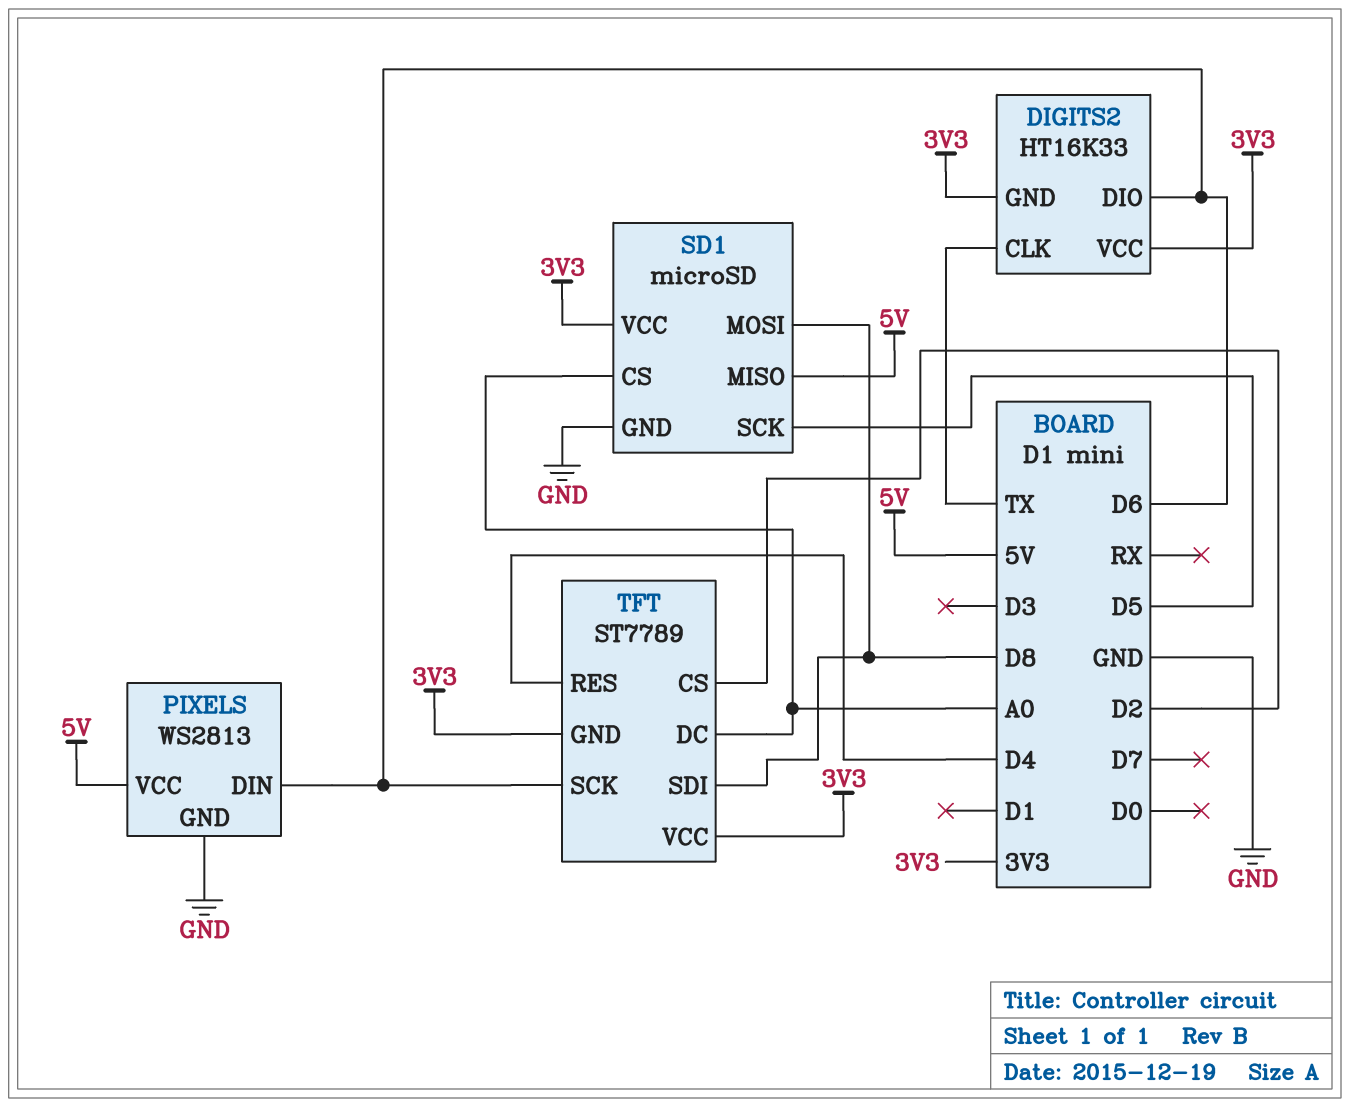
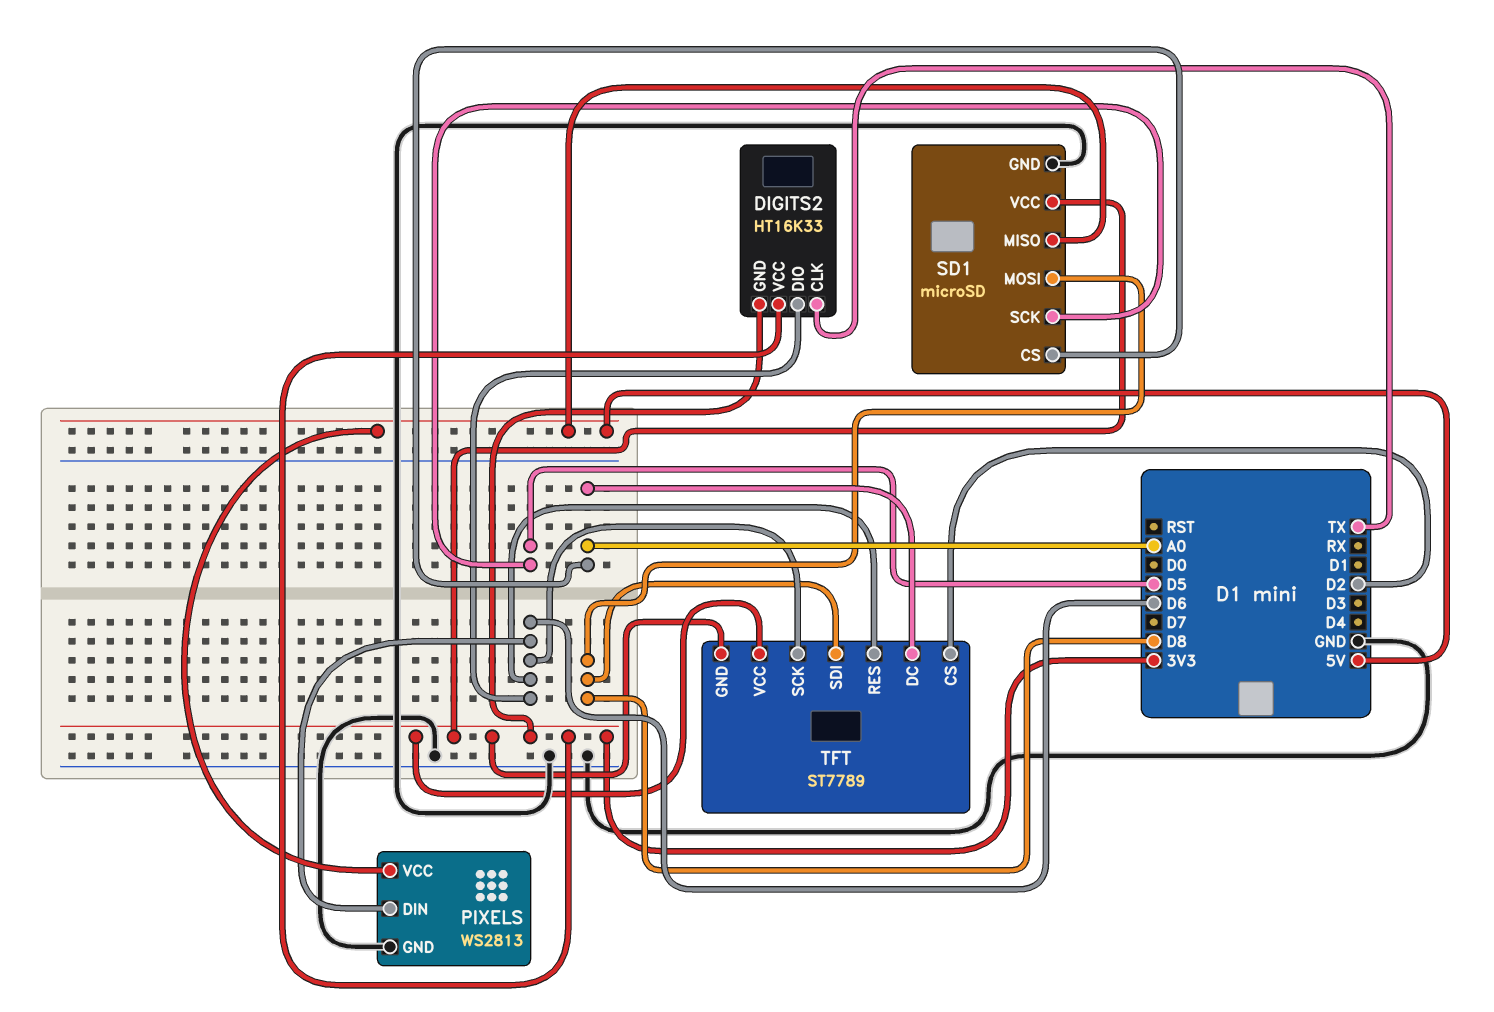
TFT pin RES: D4 -> D6

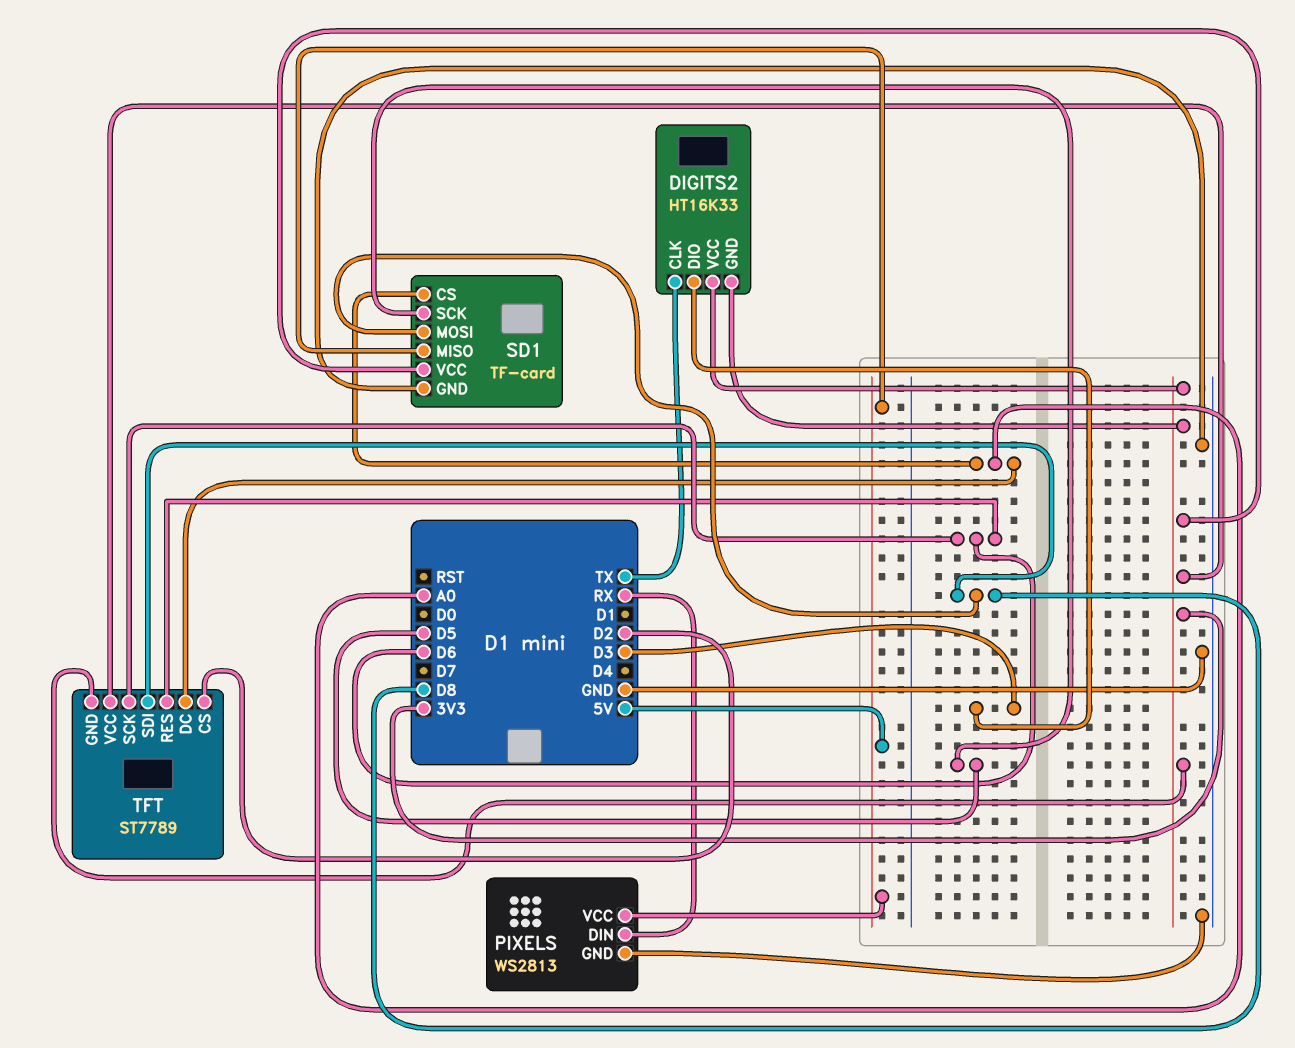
DIGITS2 pin DIO: D6 -> D3
PIXELS pin DIN: D6 -> RX
SD1: microSD -> TF-card

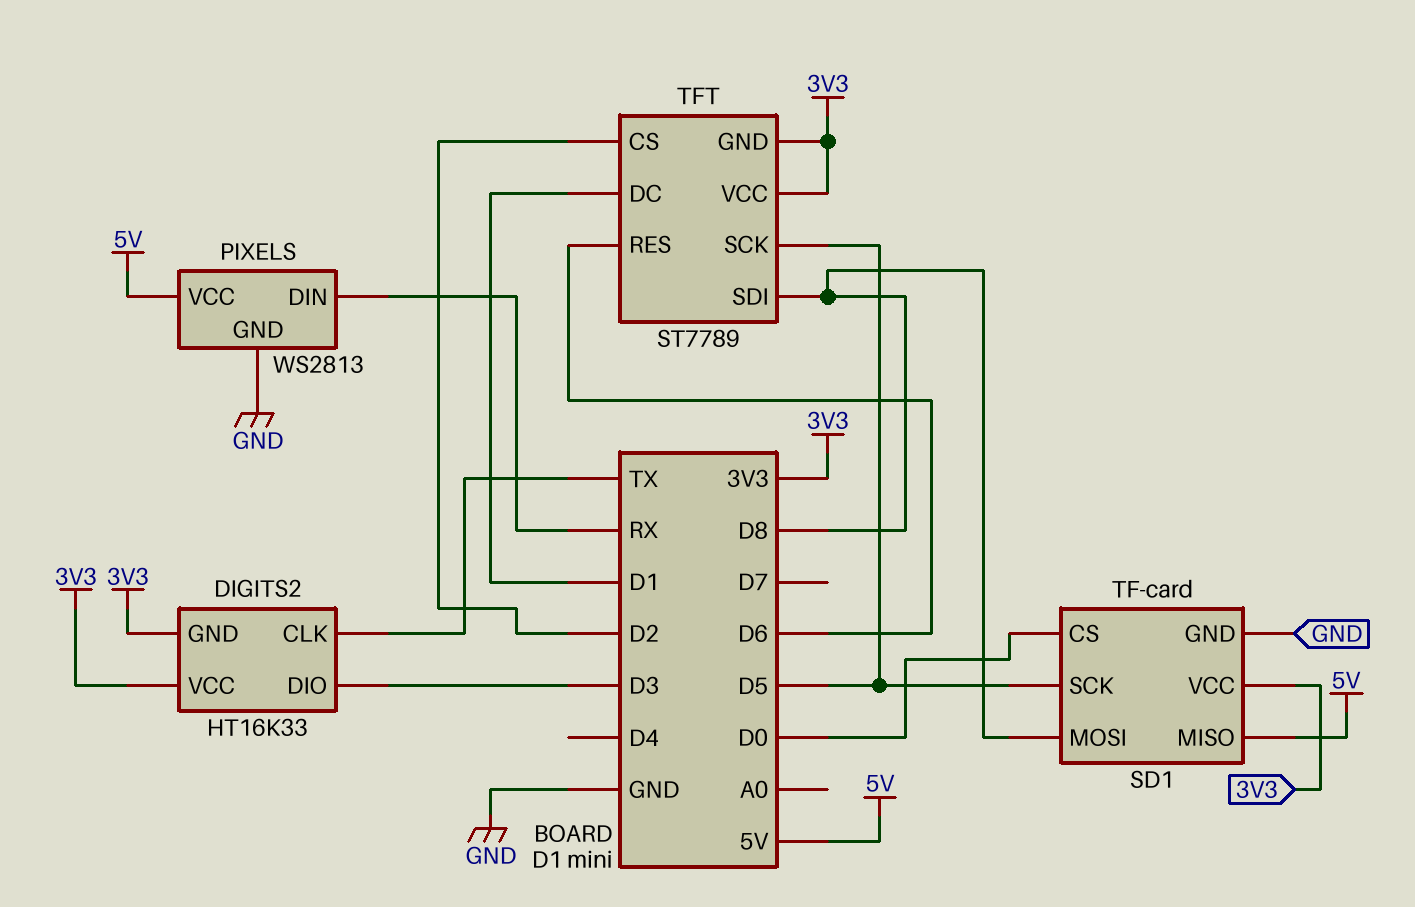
SD1 pin CS: A0 -> D0
TFT pin DC: A0 -> D1
TFT pin SCK: D6 -> D5

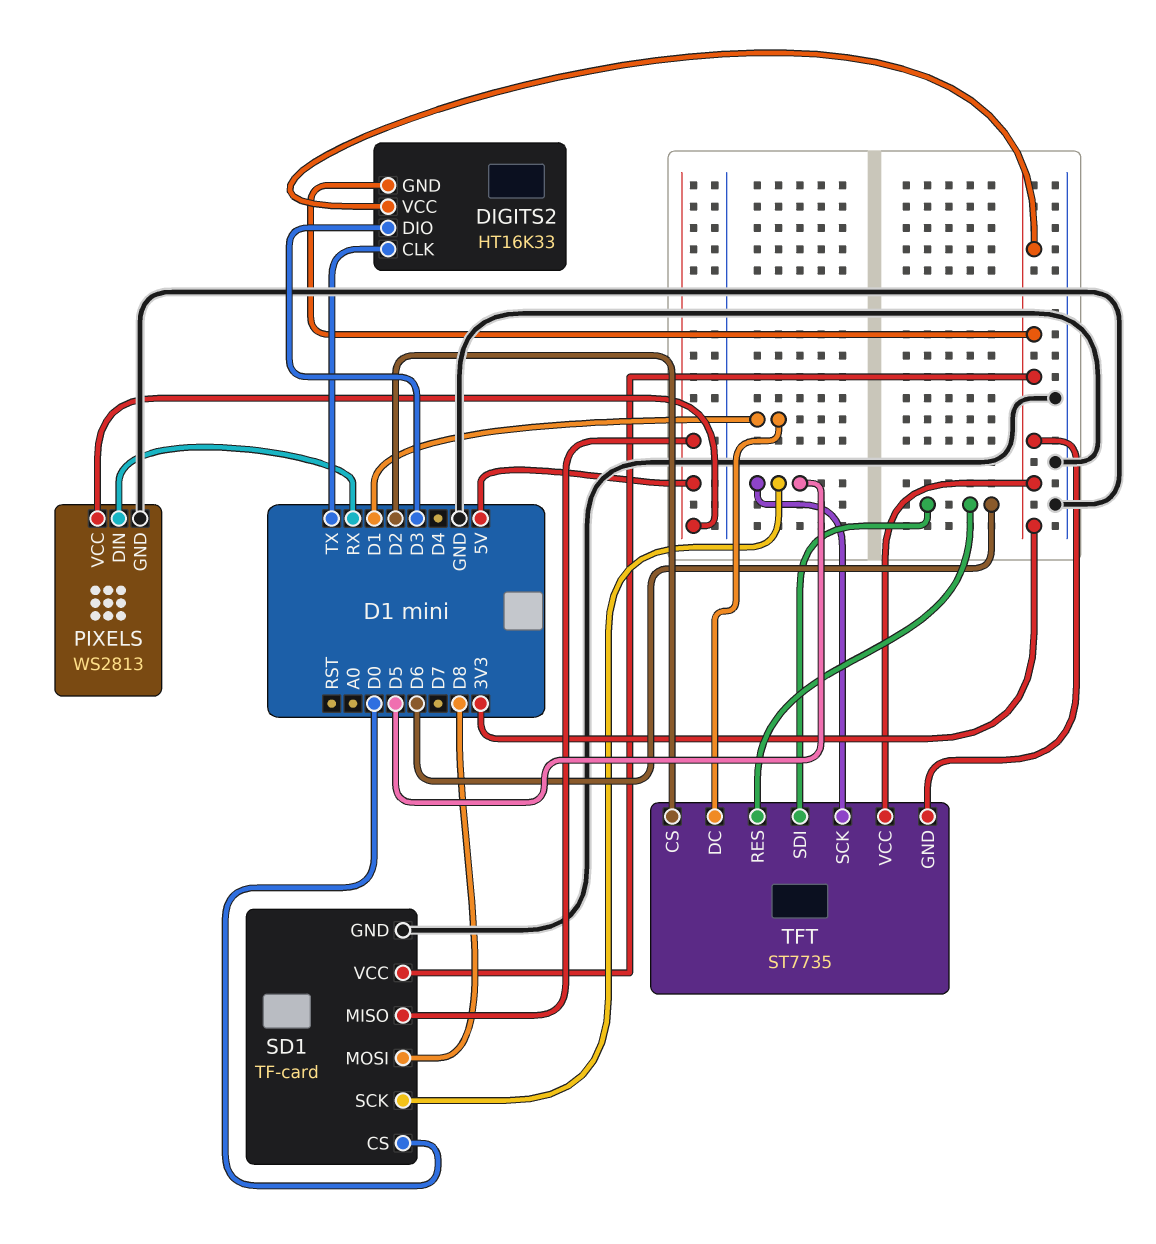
TFT: ST7789 -> ST7735
TFT pin SDI: D8 -> D6

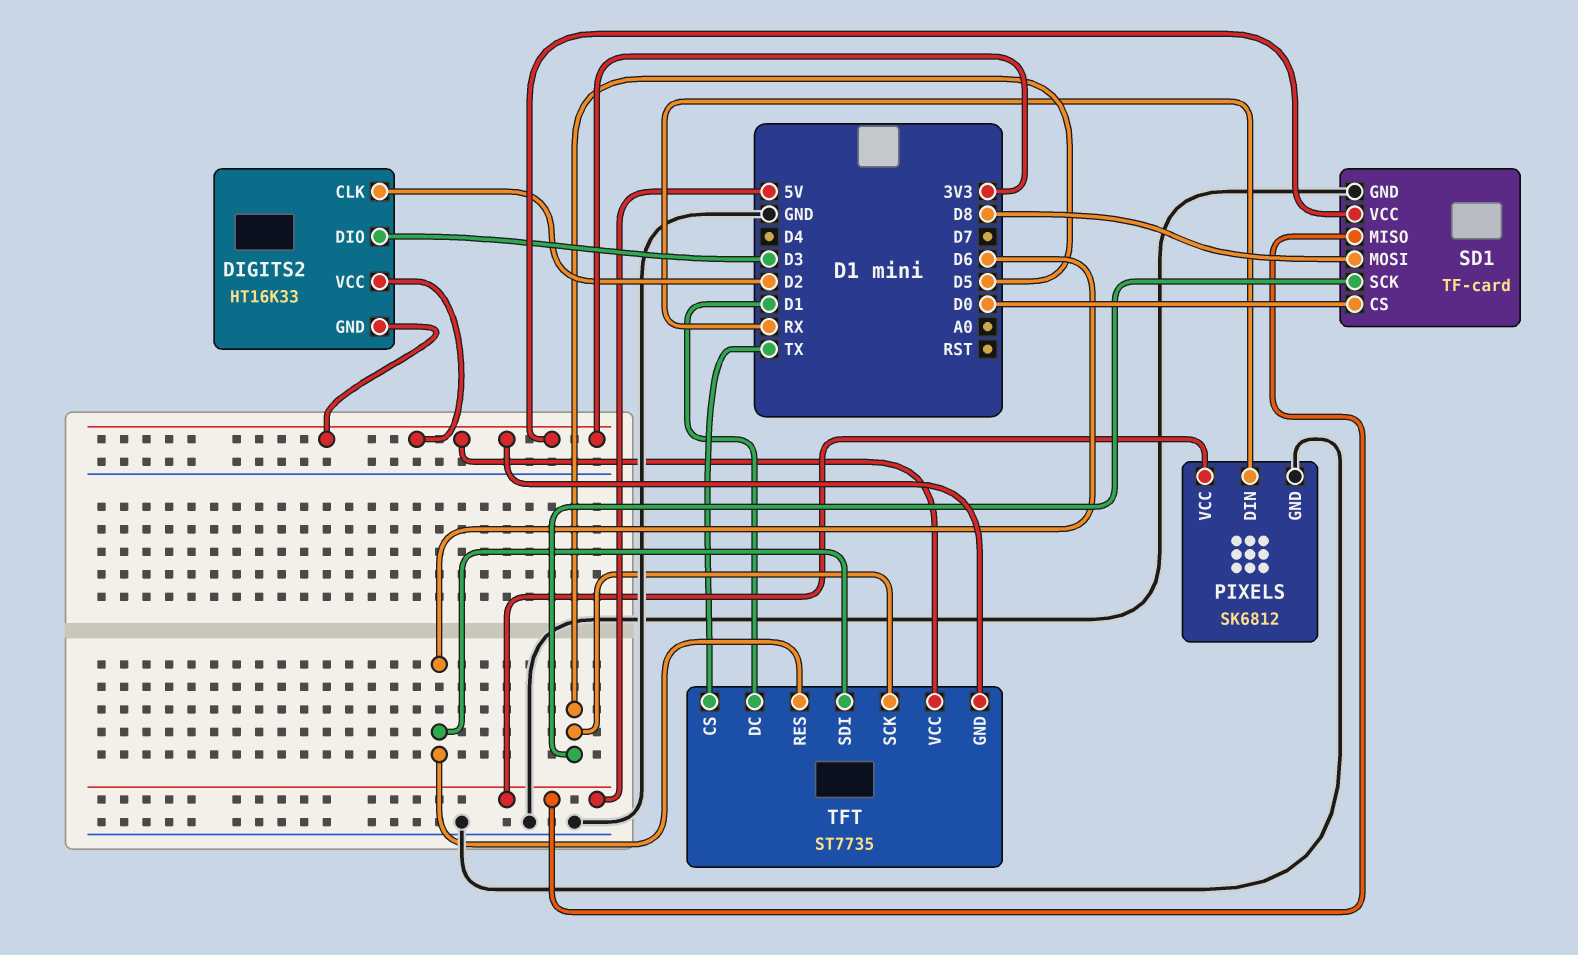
DIGITS2 pin CLK: TX -> D2
PIXELS: WS2813 -> SK6812
TFT pin CS: D2 -> TX

